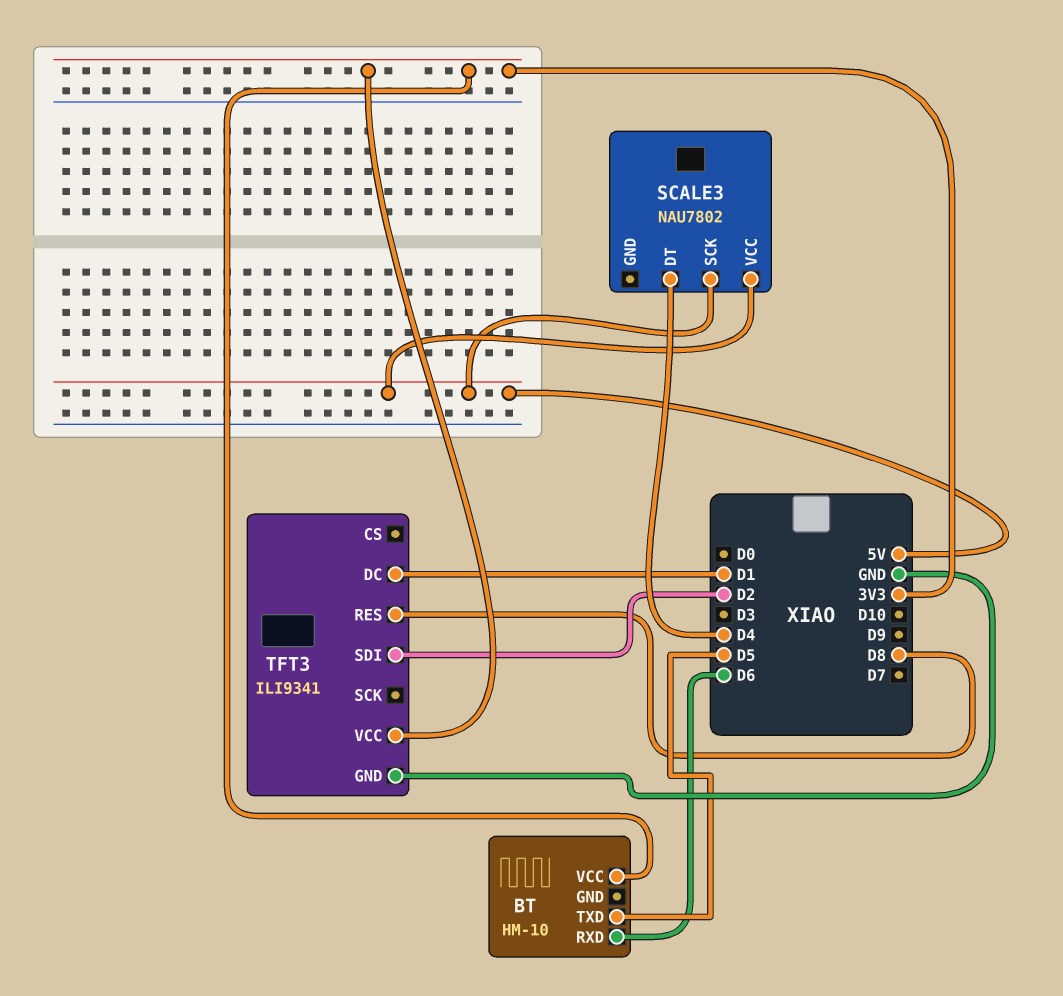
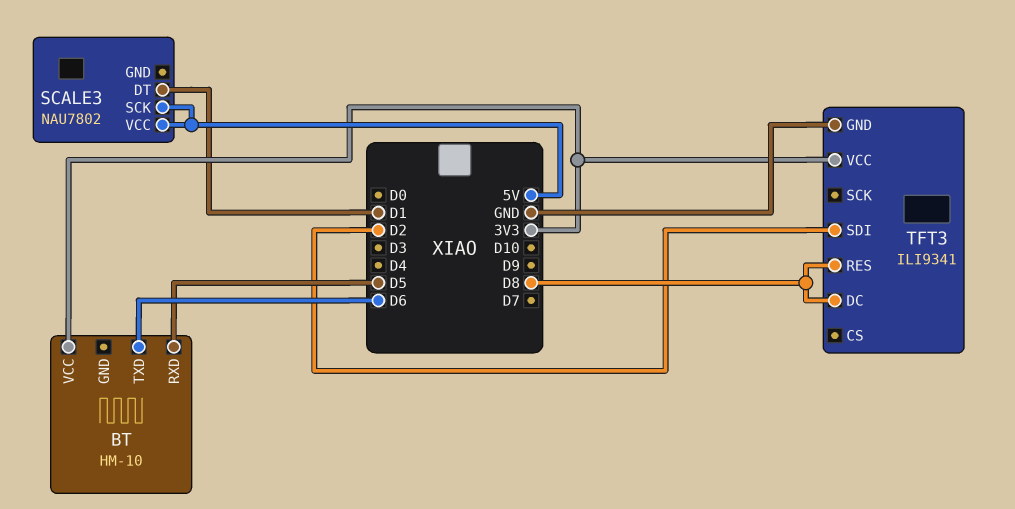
BT pin RXD: D6 -> D5
BT pin TXD: D5 -> D6
SCALE3 pin DT: D4 -> D1
TFT3 pin DC: D1 -> D8

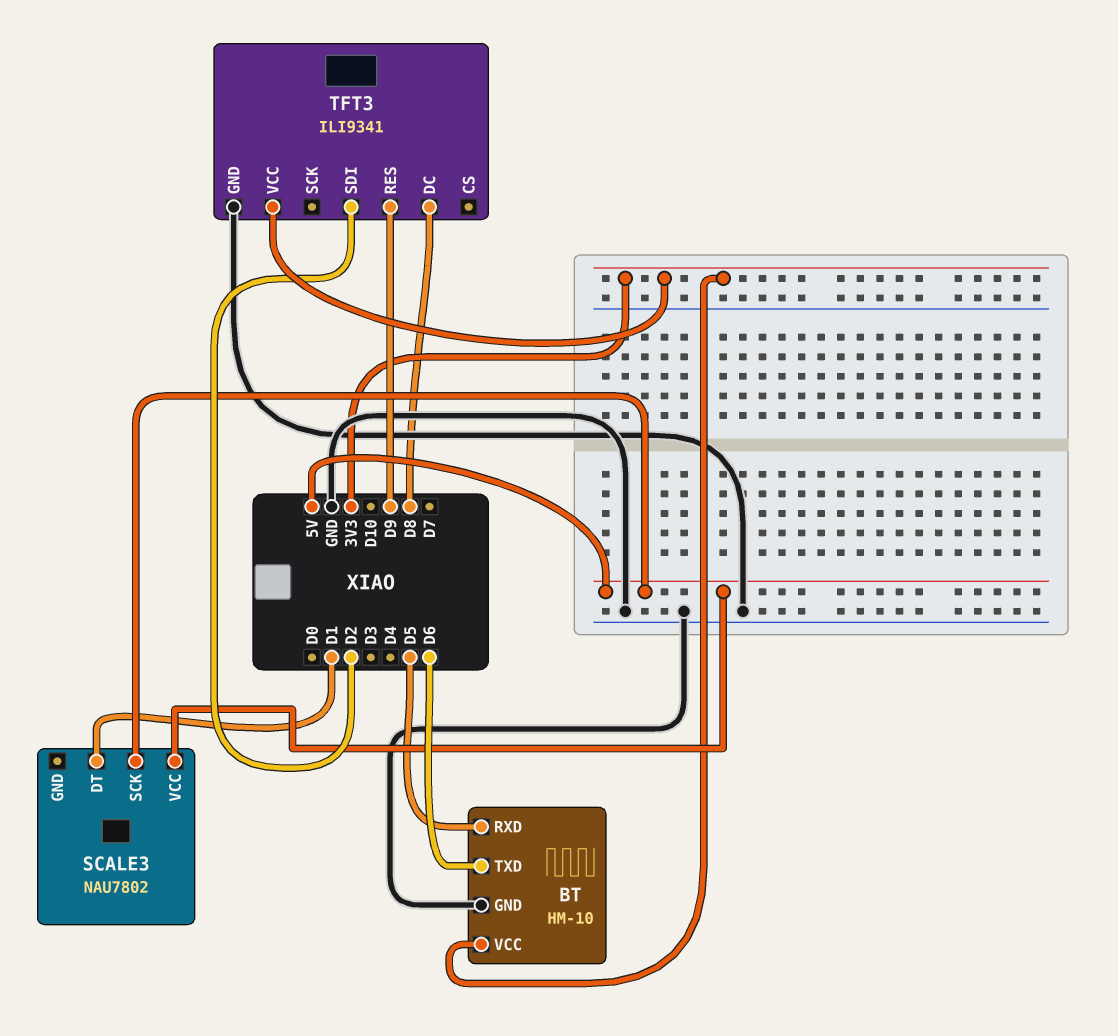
BT pin GND: none -> GND
TFT3 pin RES: D8 -> D9

